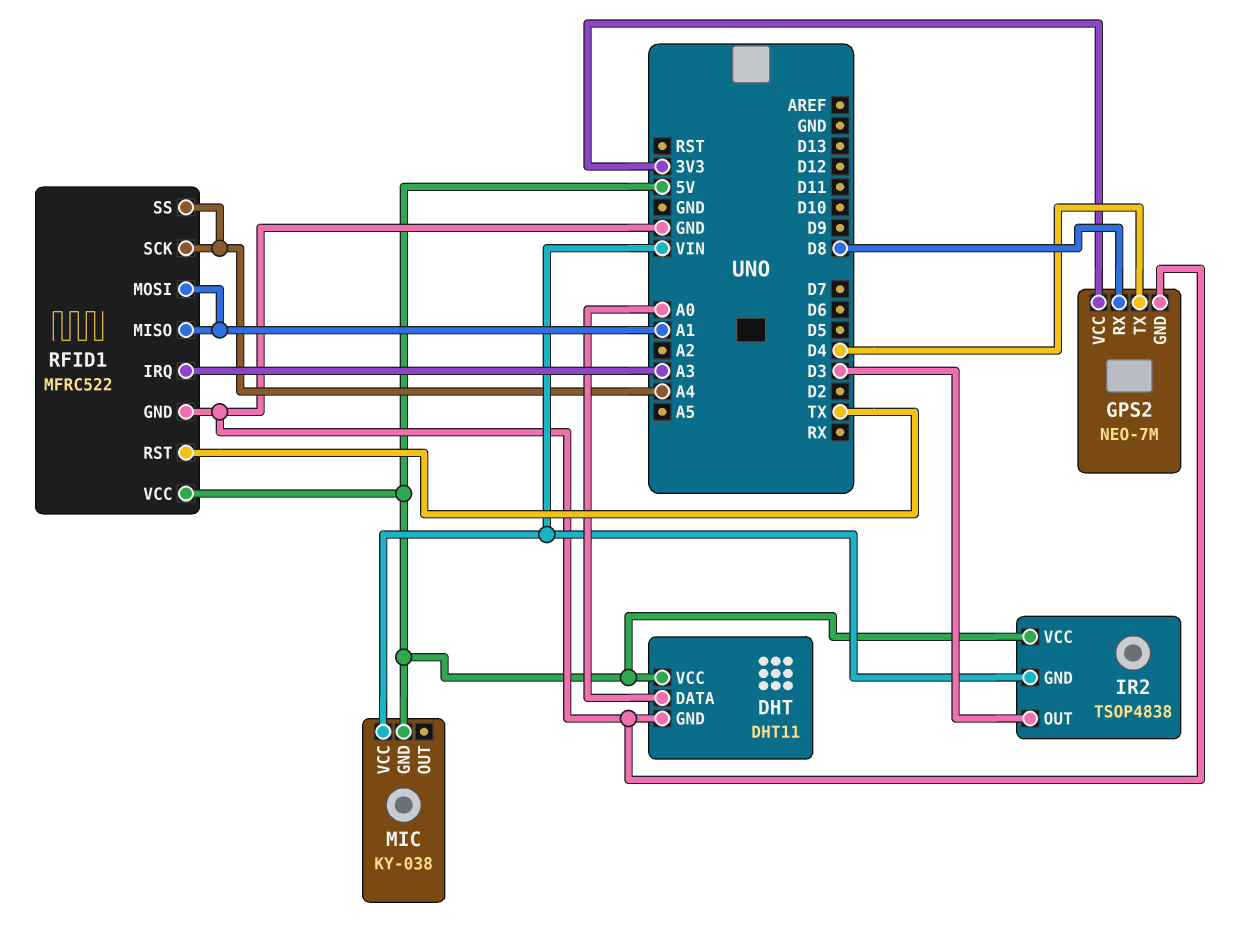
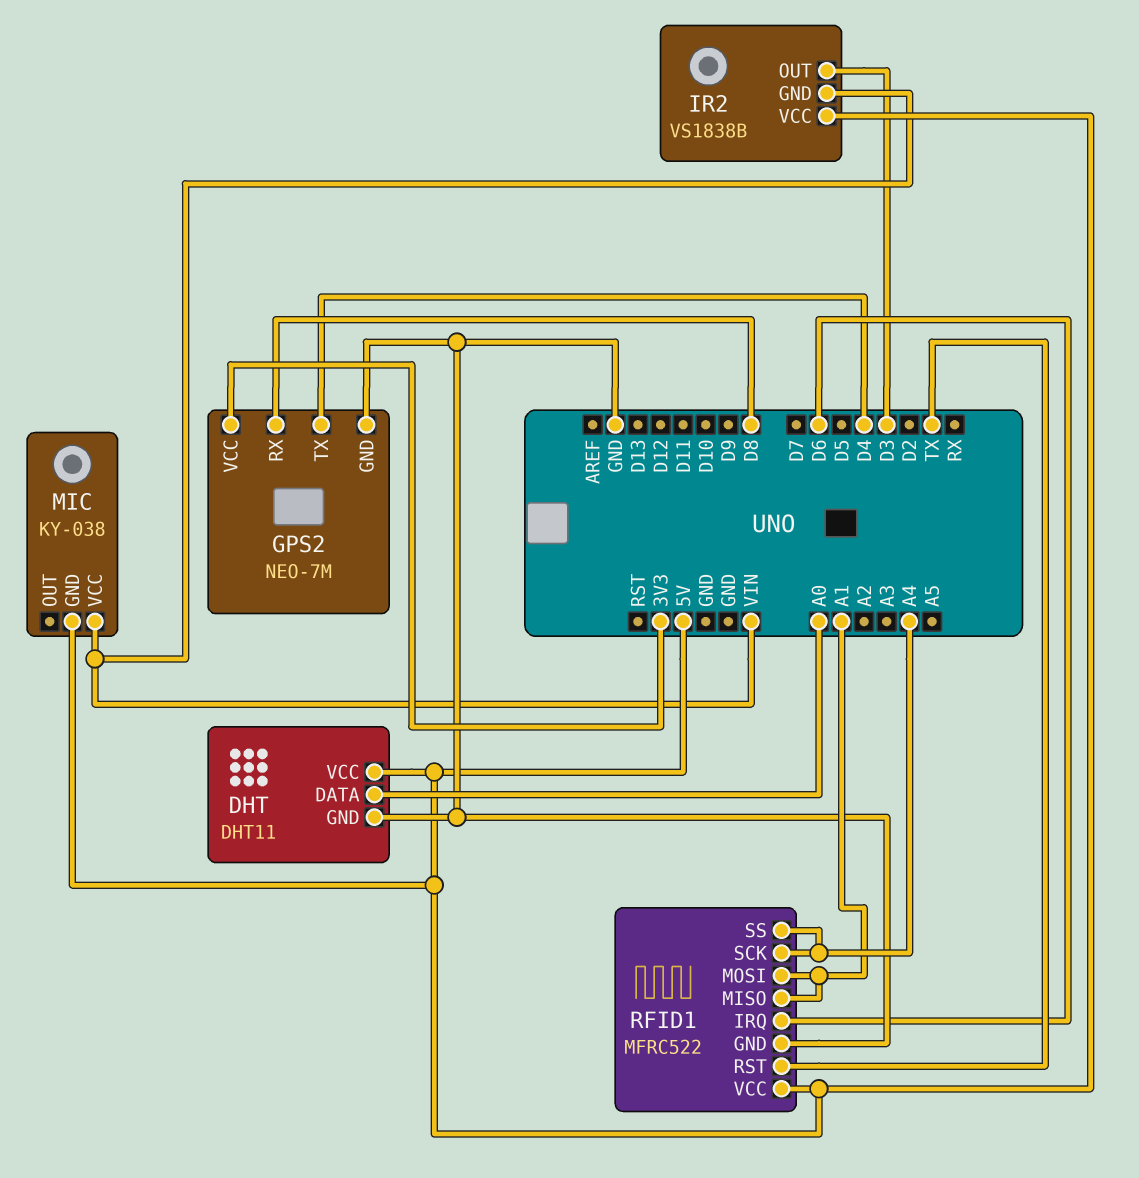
IR2: TSOP4838 -> VS1838B
RFID1 pin IRQ: A3 -> D6

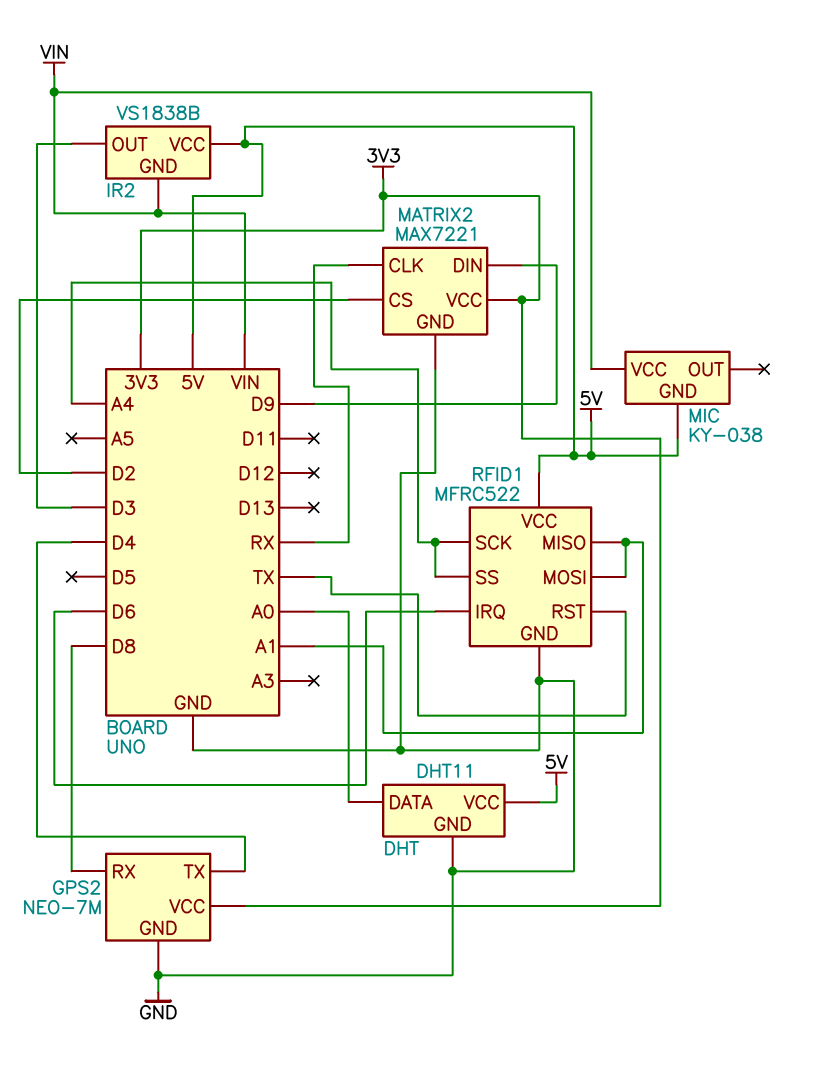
MATRIX2: none -> MAX7221
MATRIX2 pin CLK: none -> RX
MATRIX2 pin CS: none -> D2
MATRIX2 pin DIN: none -> D9
MATRIX2 pin GND: none -> GND
MATRIX2 pin VCC: none -> 3V3

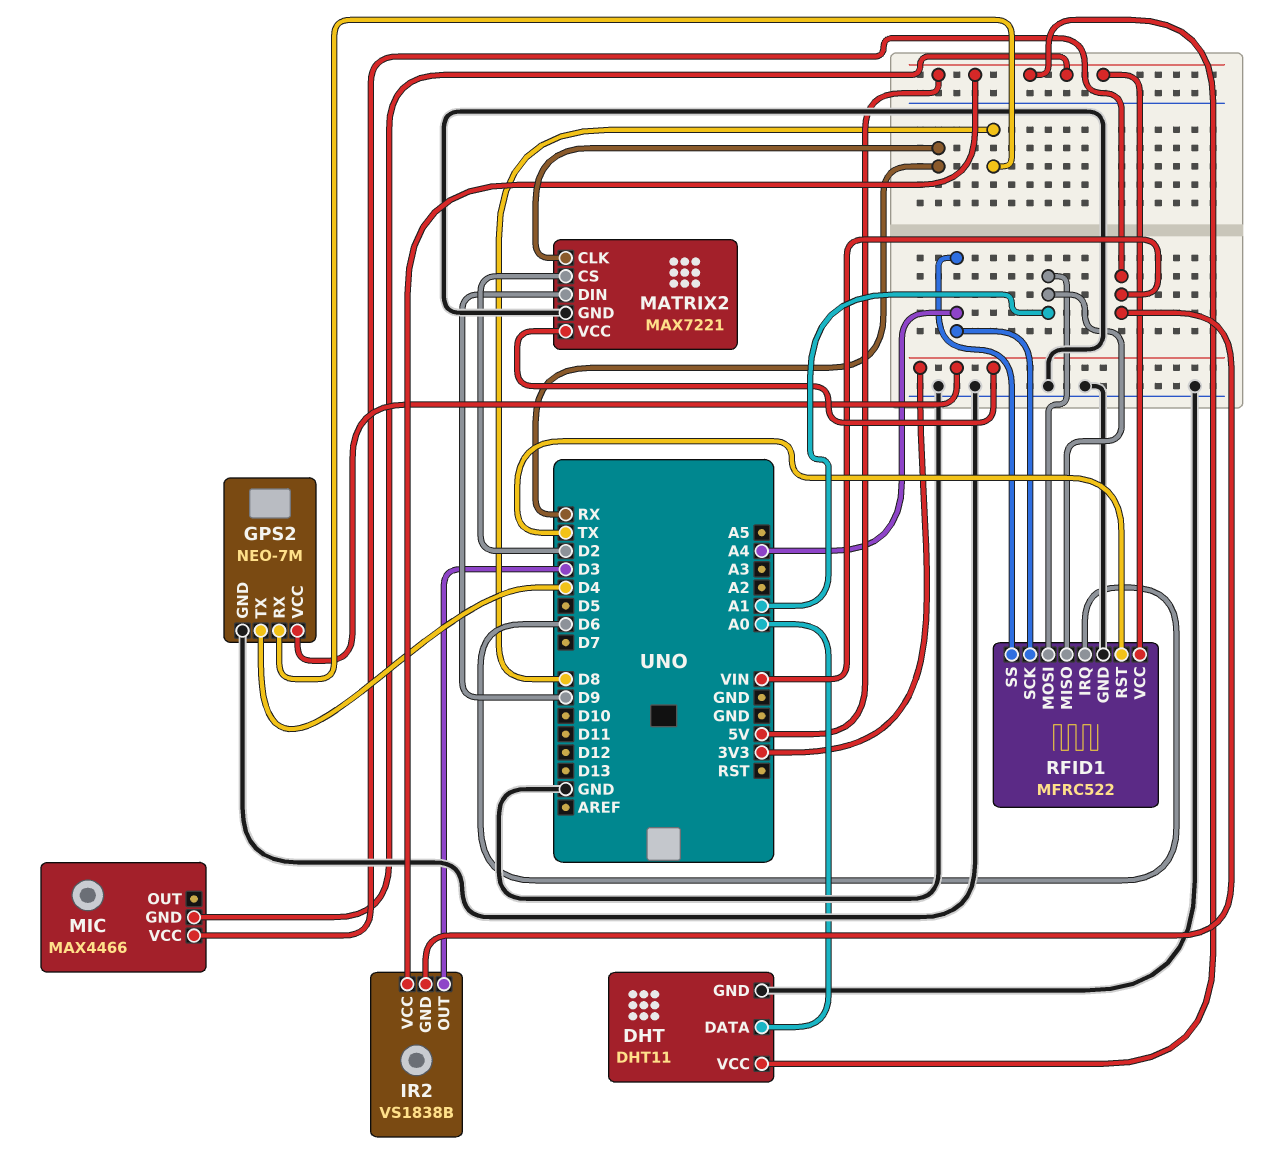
MIC: KY-038 -> MAX4466

